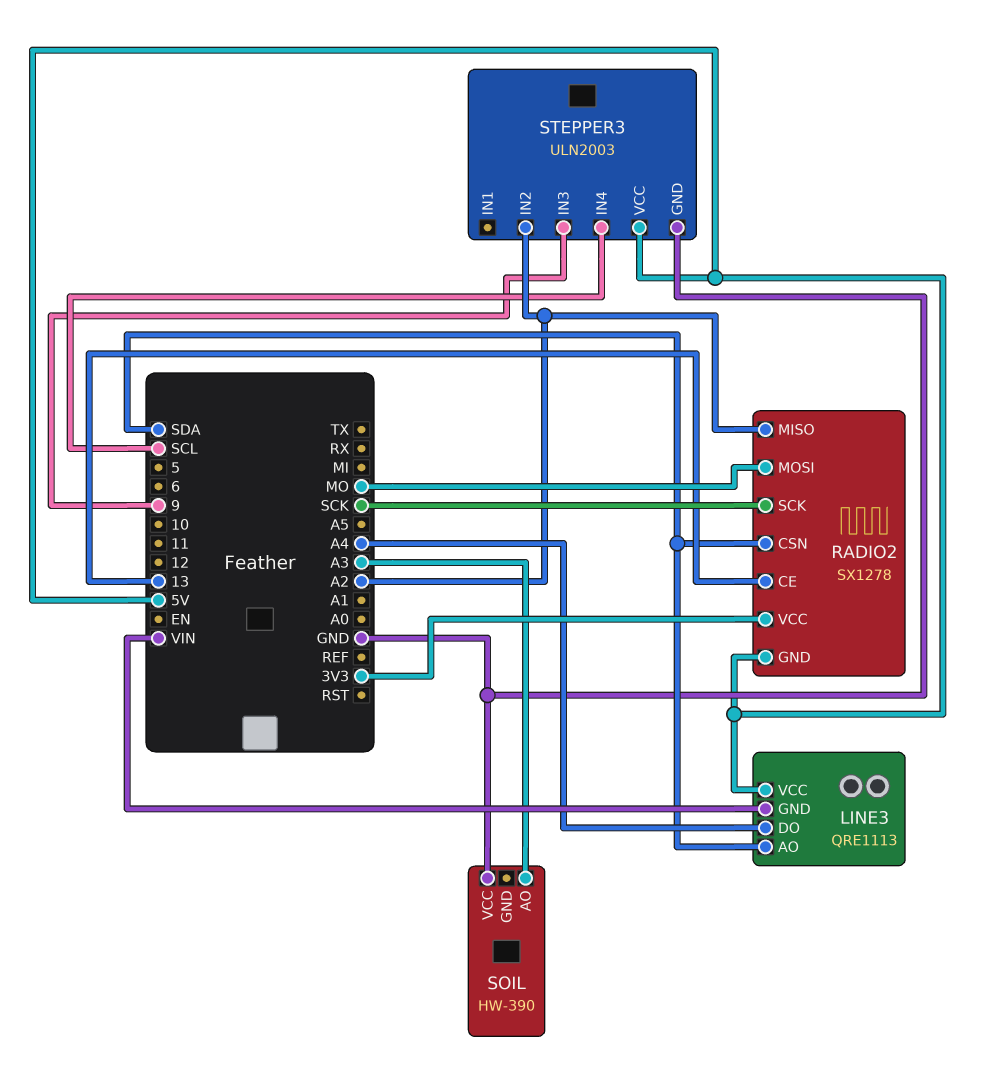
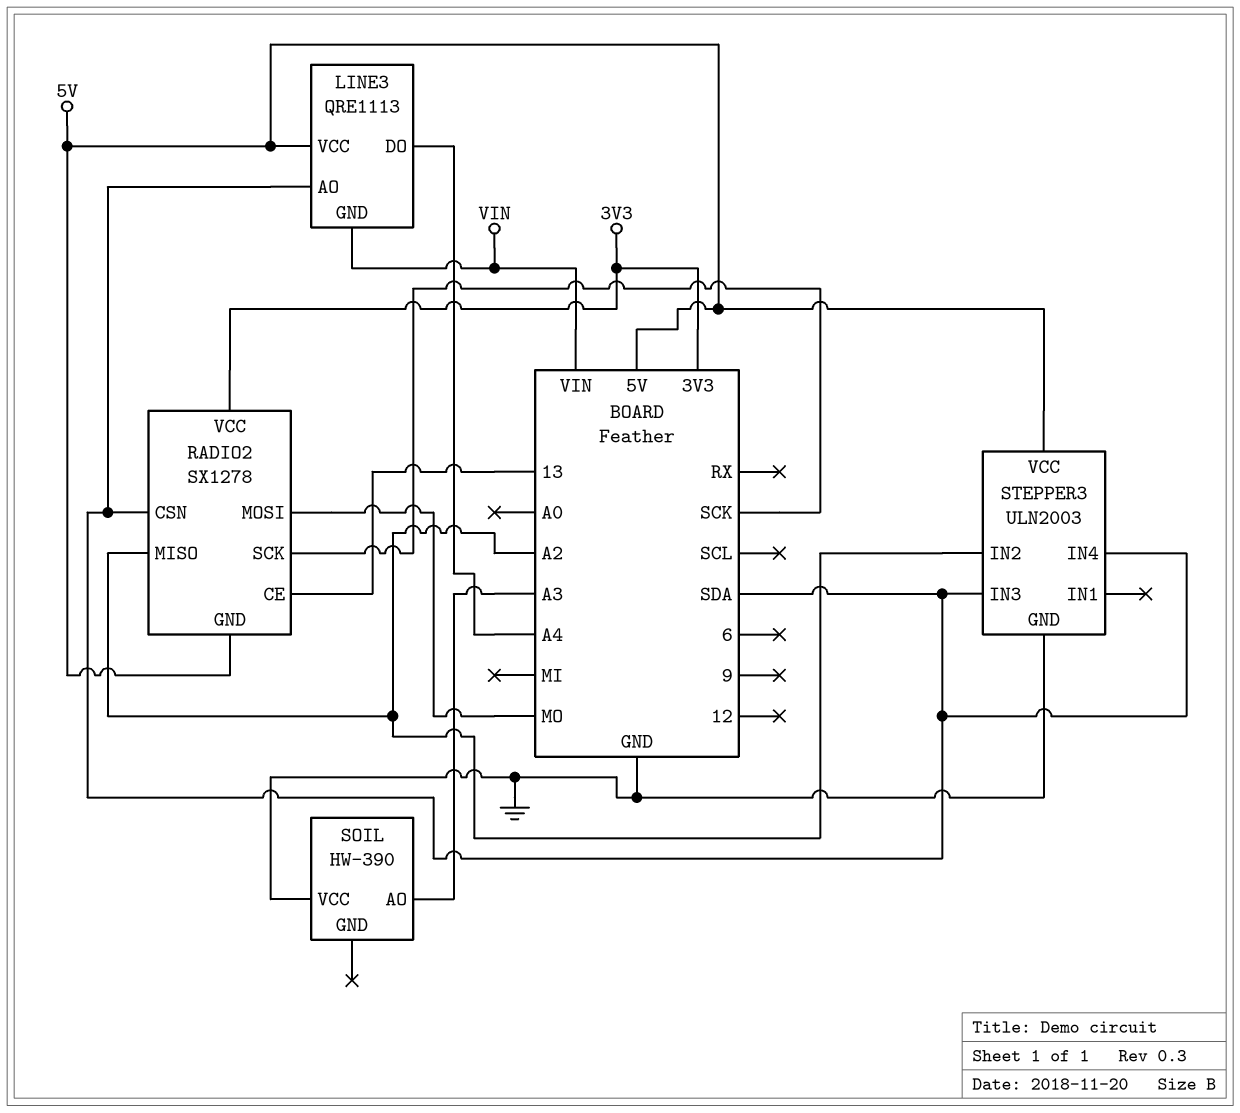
STEPPER3 pin IN3: 9 -> SDA
STEPPER3 pin IN4: SCL -> SDA

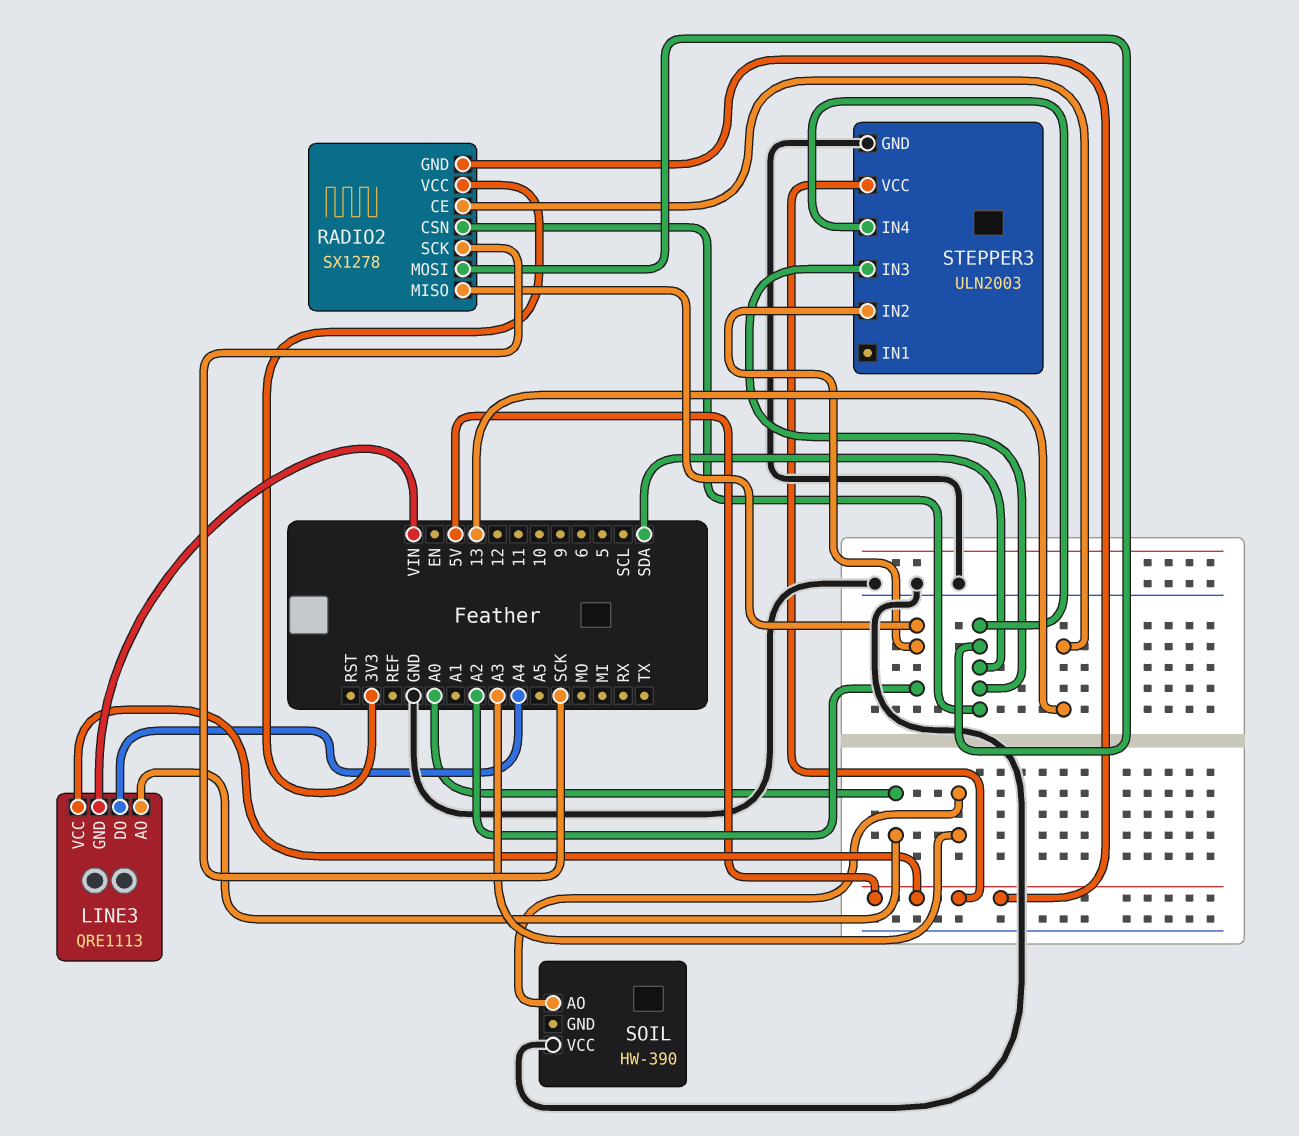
LINE3 pin AO: SDA -> A0
RADIO2 pin MOSI: MO -> SDA

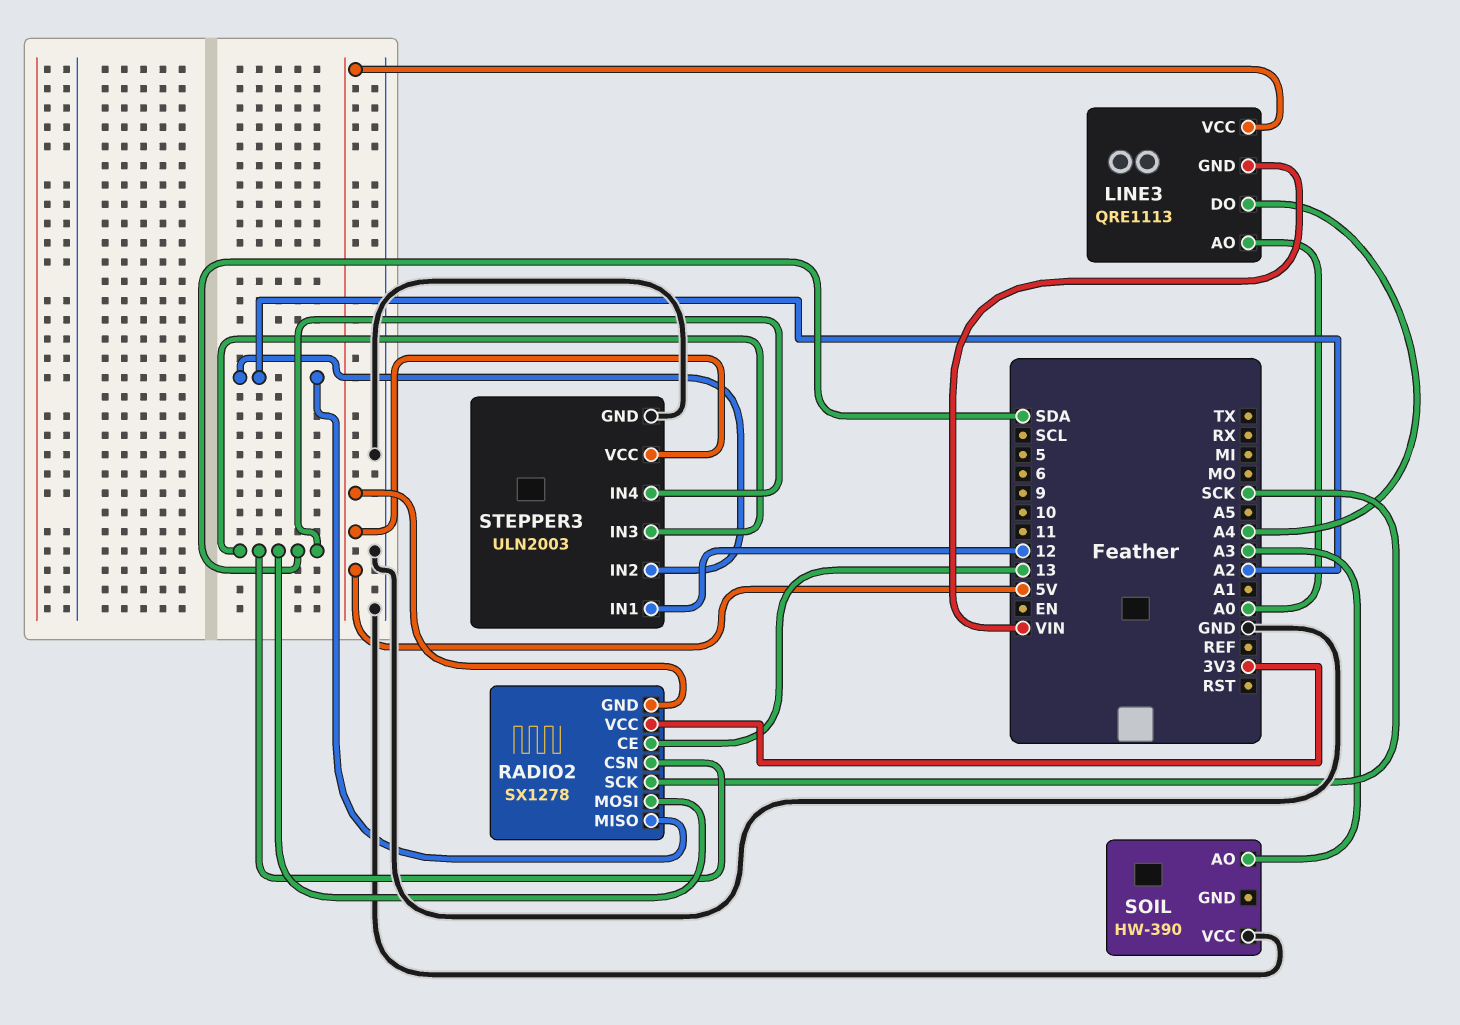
STEPPER3 pin IN1: none -> 12

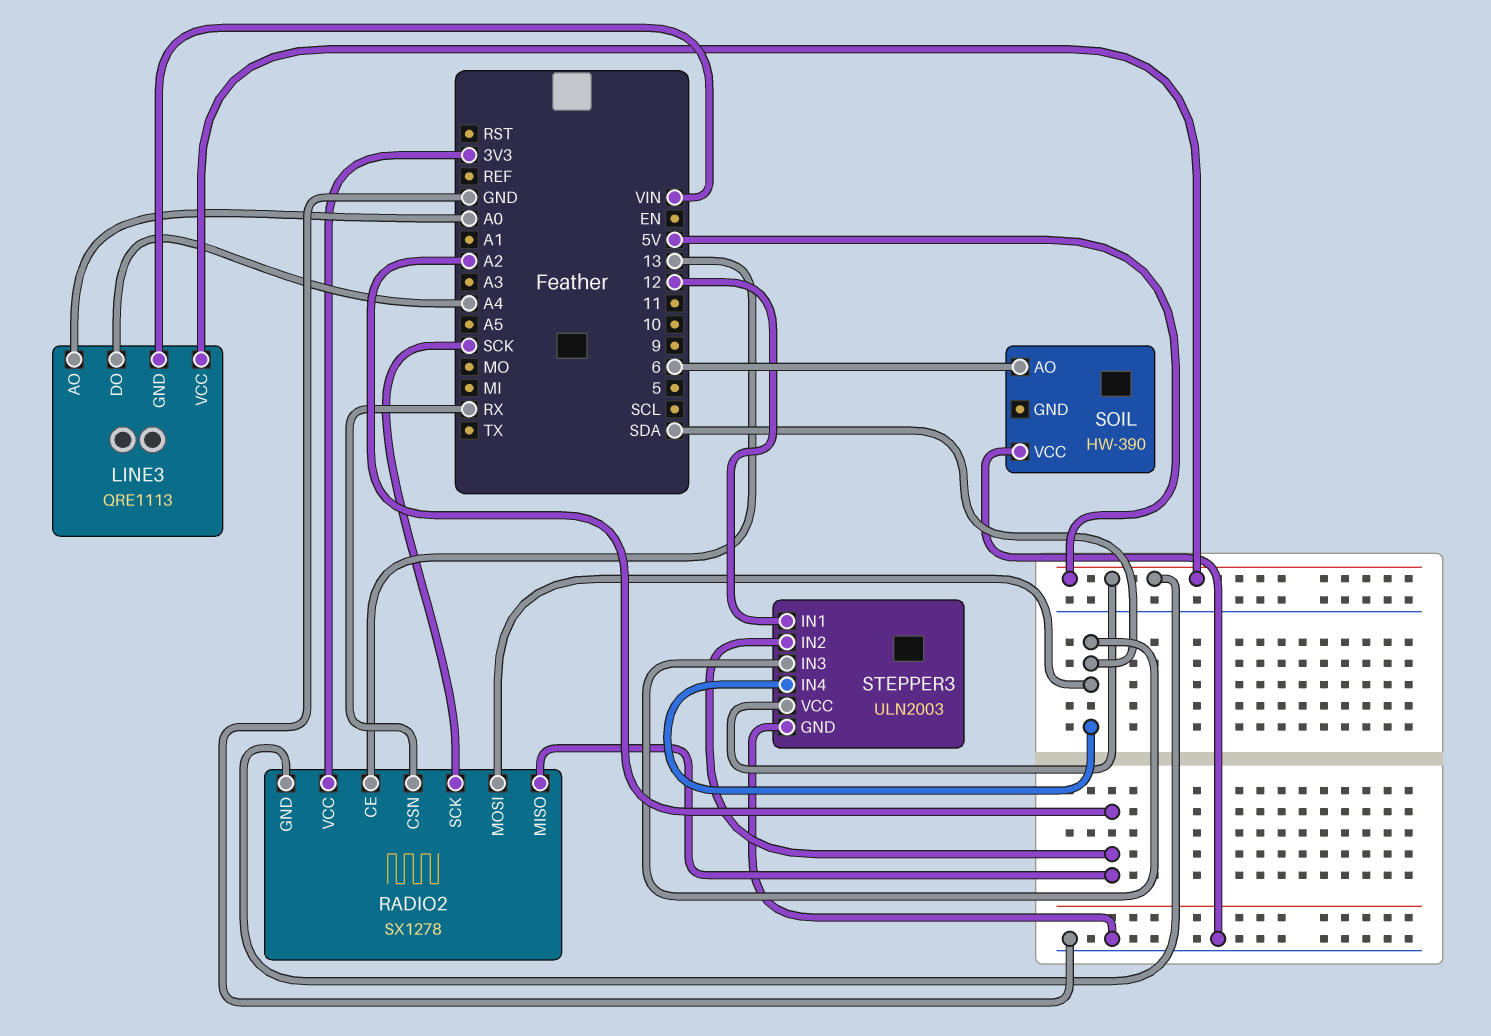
RADIO2 pin CSN: SDA -> RX
SOIL pin AO: A3 -> 6

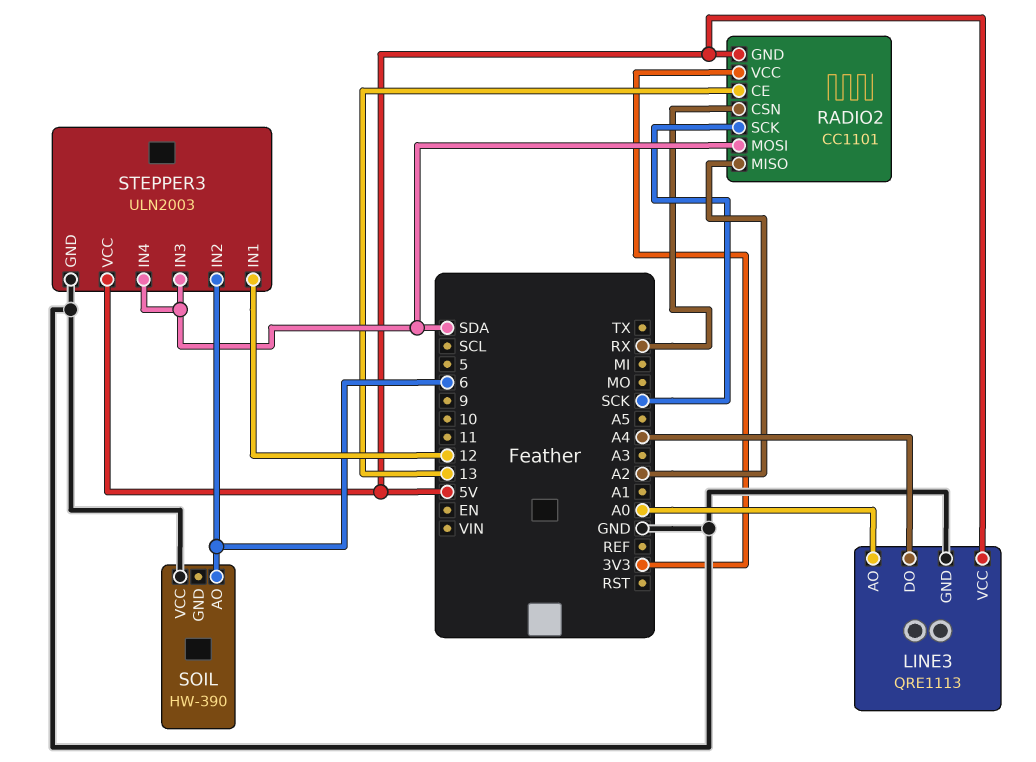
LINE3 pin GND: VIN -> GND
RADIO2: SX1278 -> CC1101
STEPPER3 pin IN2: A2 -> 6

